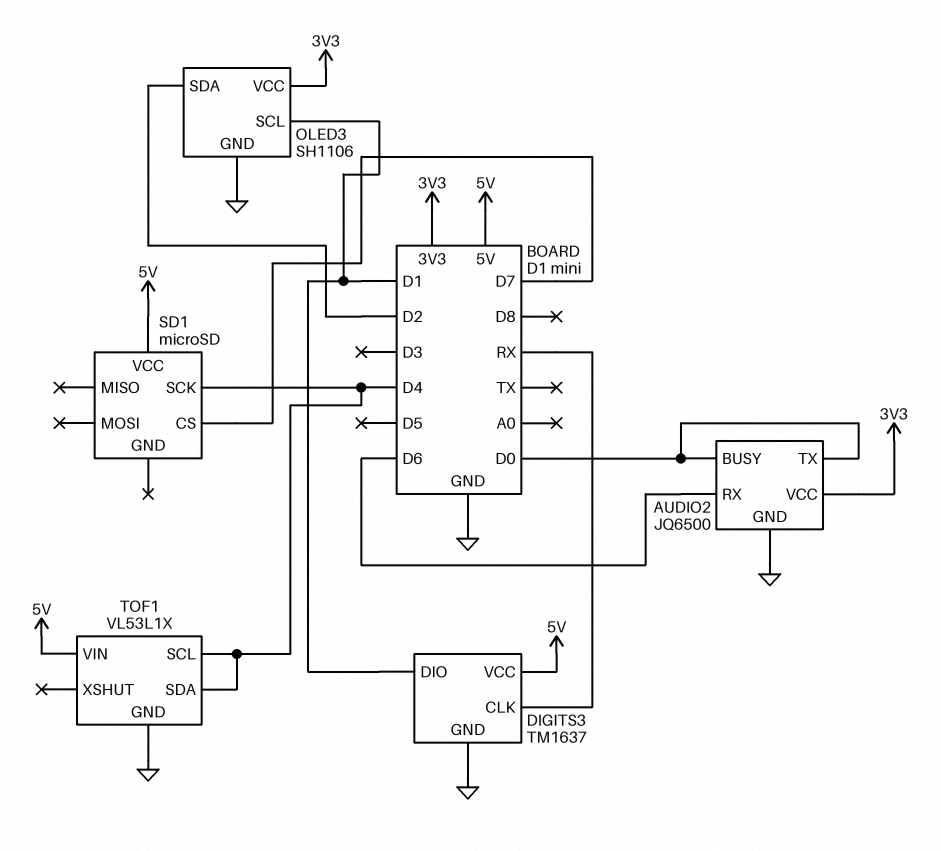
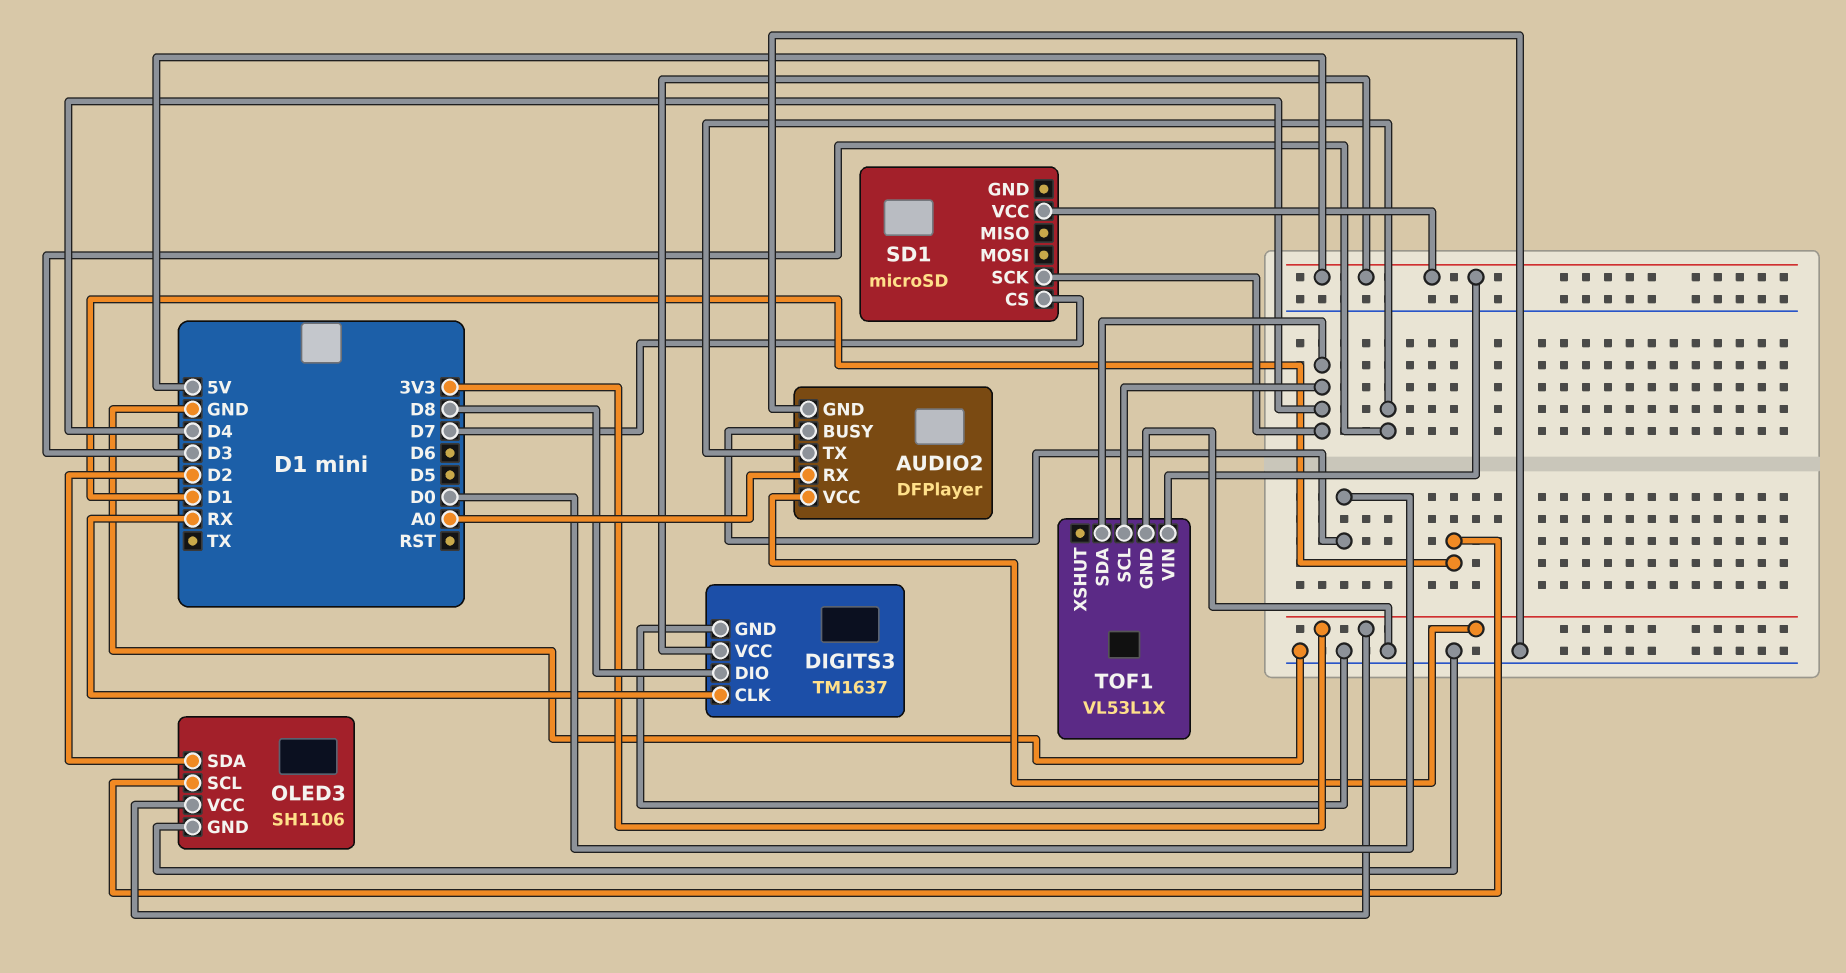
AUDIO2: JQ6500 -> DFPlayer
AUDIO2 pin RX: D6 -> A0
AUDIO2 pin TX: D0 -> D3
DIGITS3 pin DIO: D1 -> D8

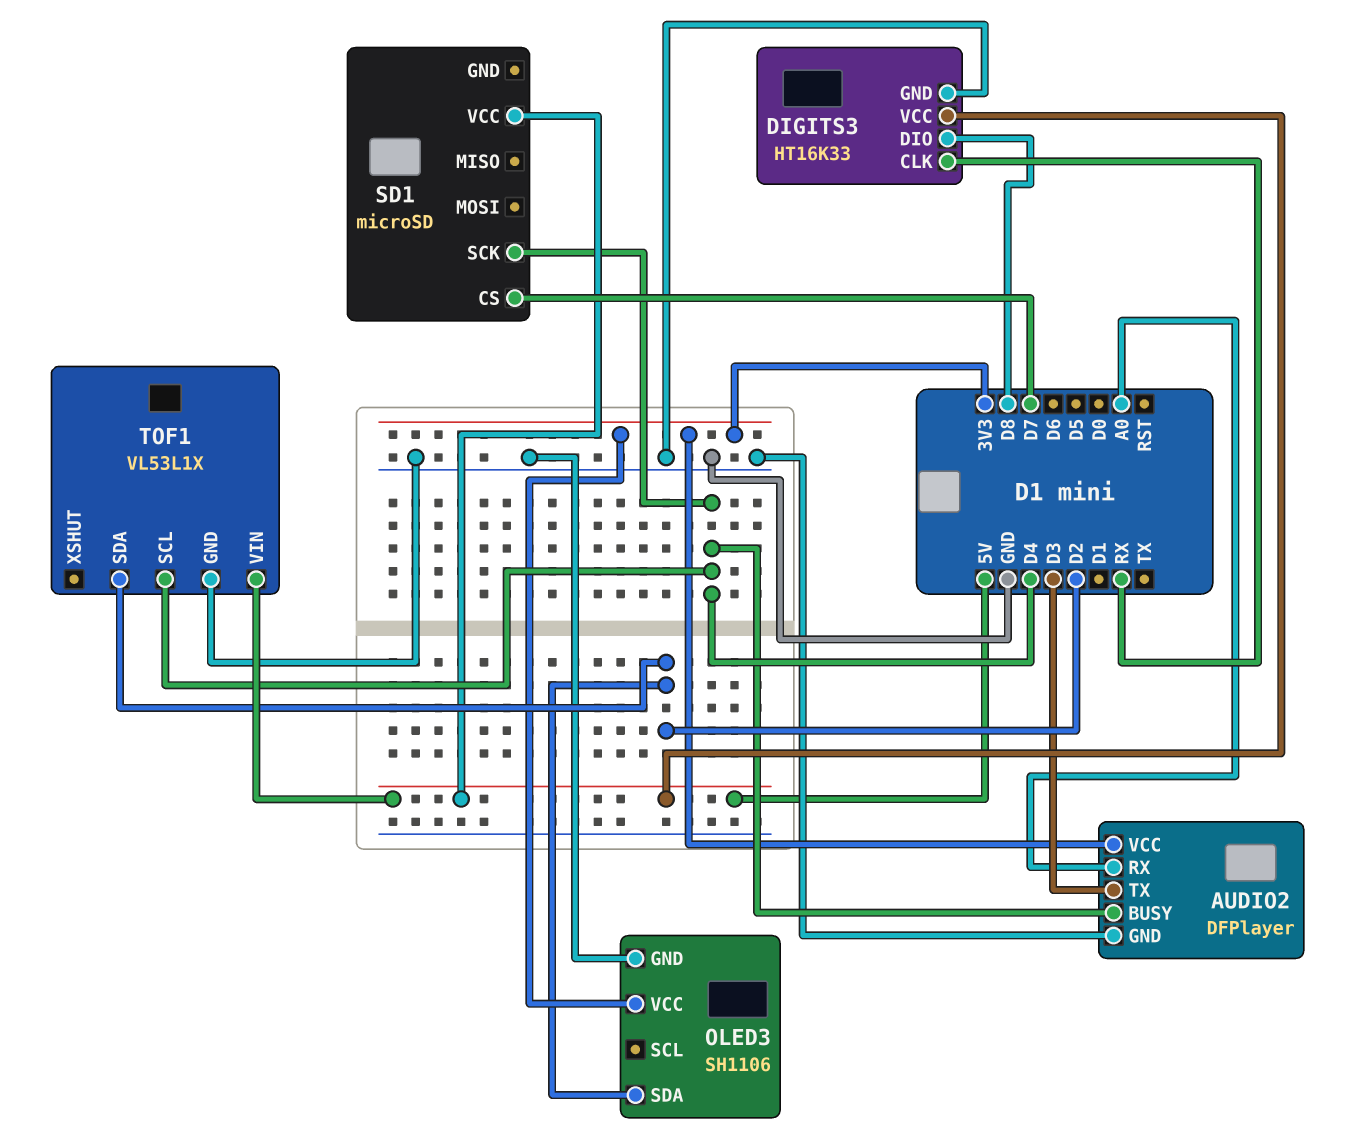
AUDIO2 pin BUSY: D0 -> D4
DIGITS3: TM1637 -> HT16K33
OLED3 pin SCL: D1 -> none
TOF1 pin SDA: D4 -> D2

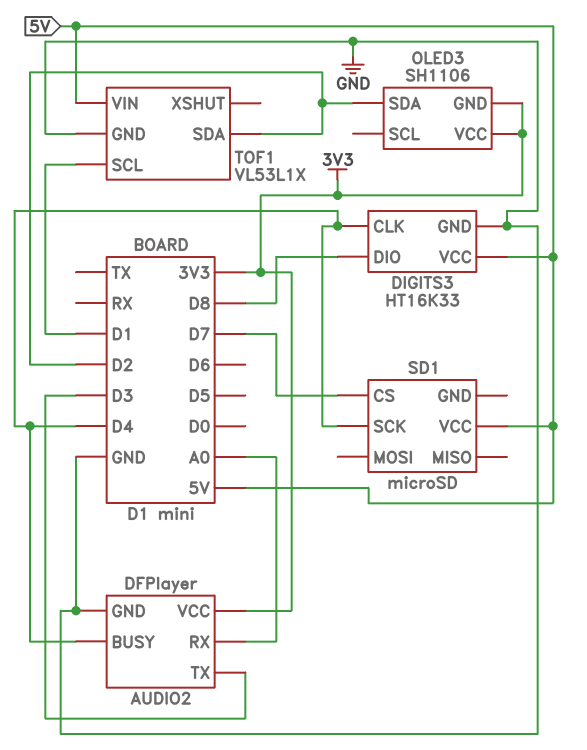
DIGITS3 pin CLK: RX -> D4
OLED3 pin GND: GND -> 3V3
TOF1 pin SCL: D4 -> D1

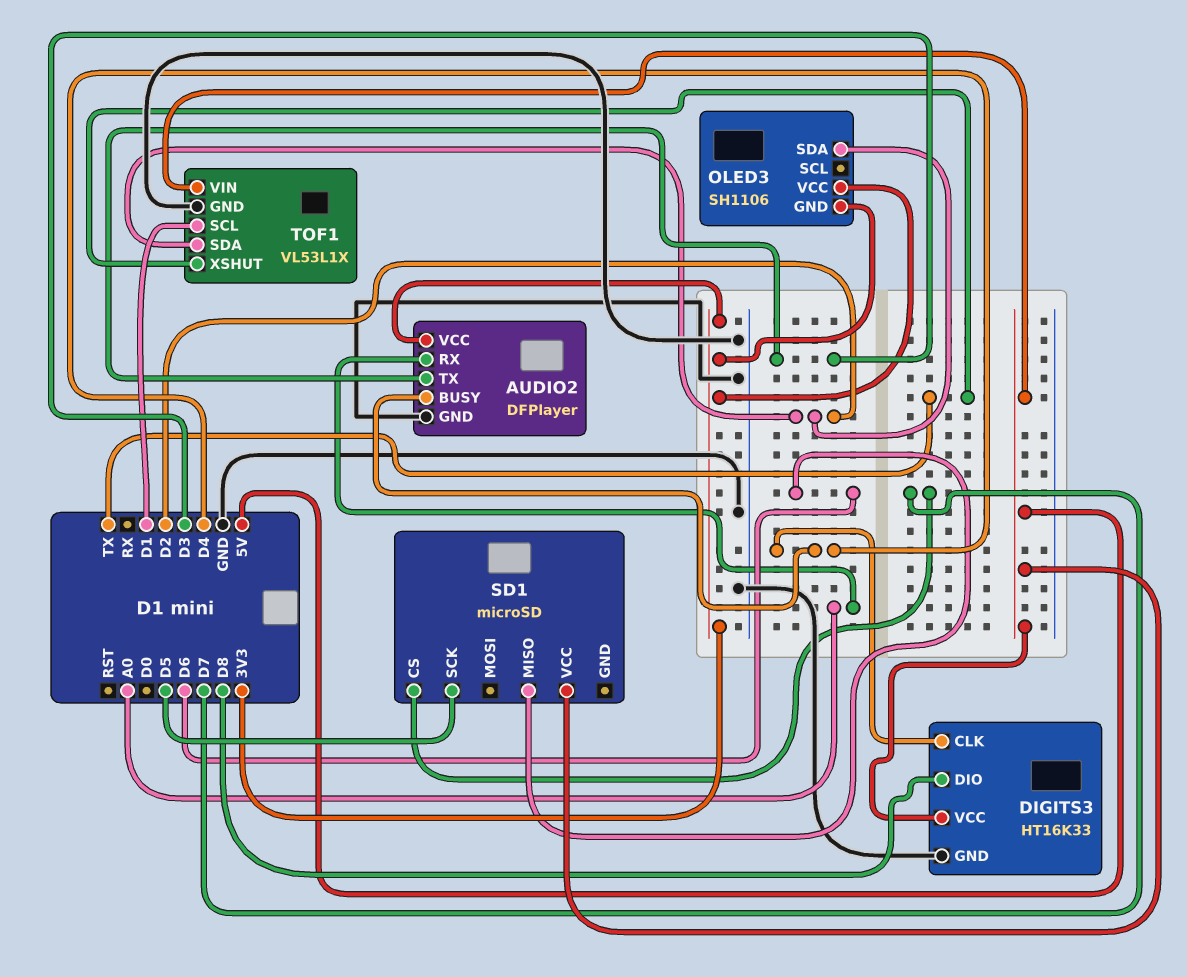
SD1 pin MISO: none -> D6
SD1 pin SCK: D4 -> D5
TOF1 pin XSHUT: none -> TX

